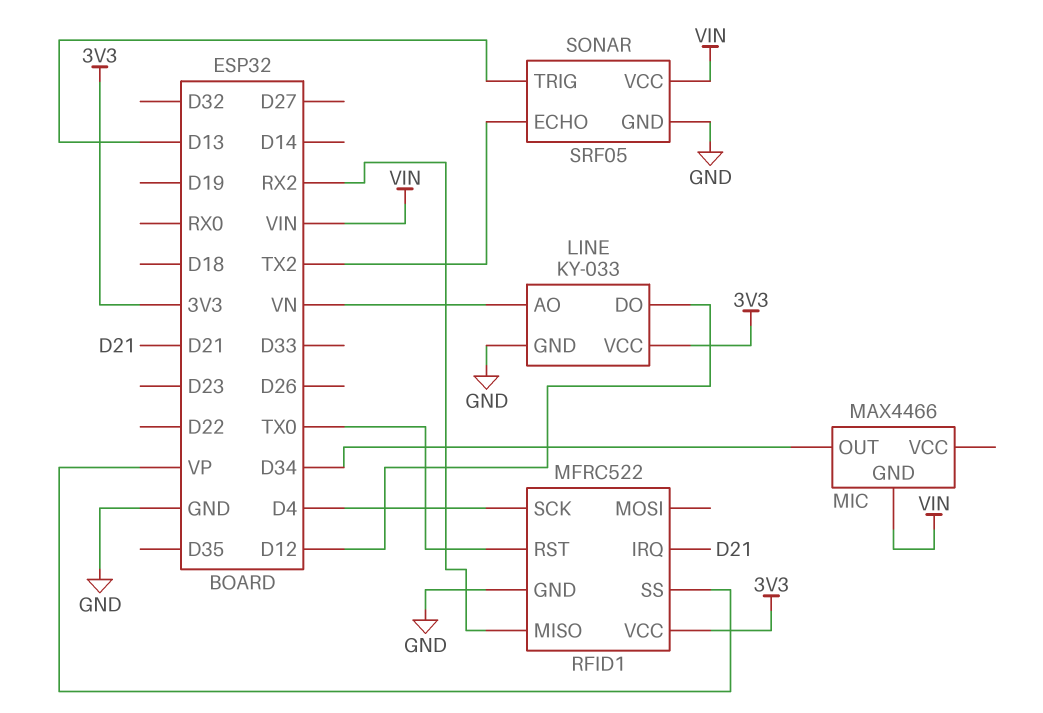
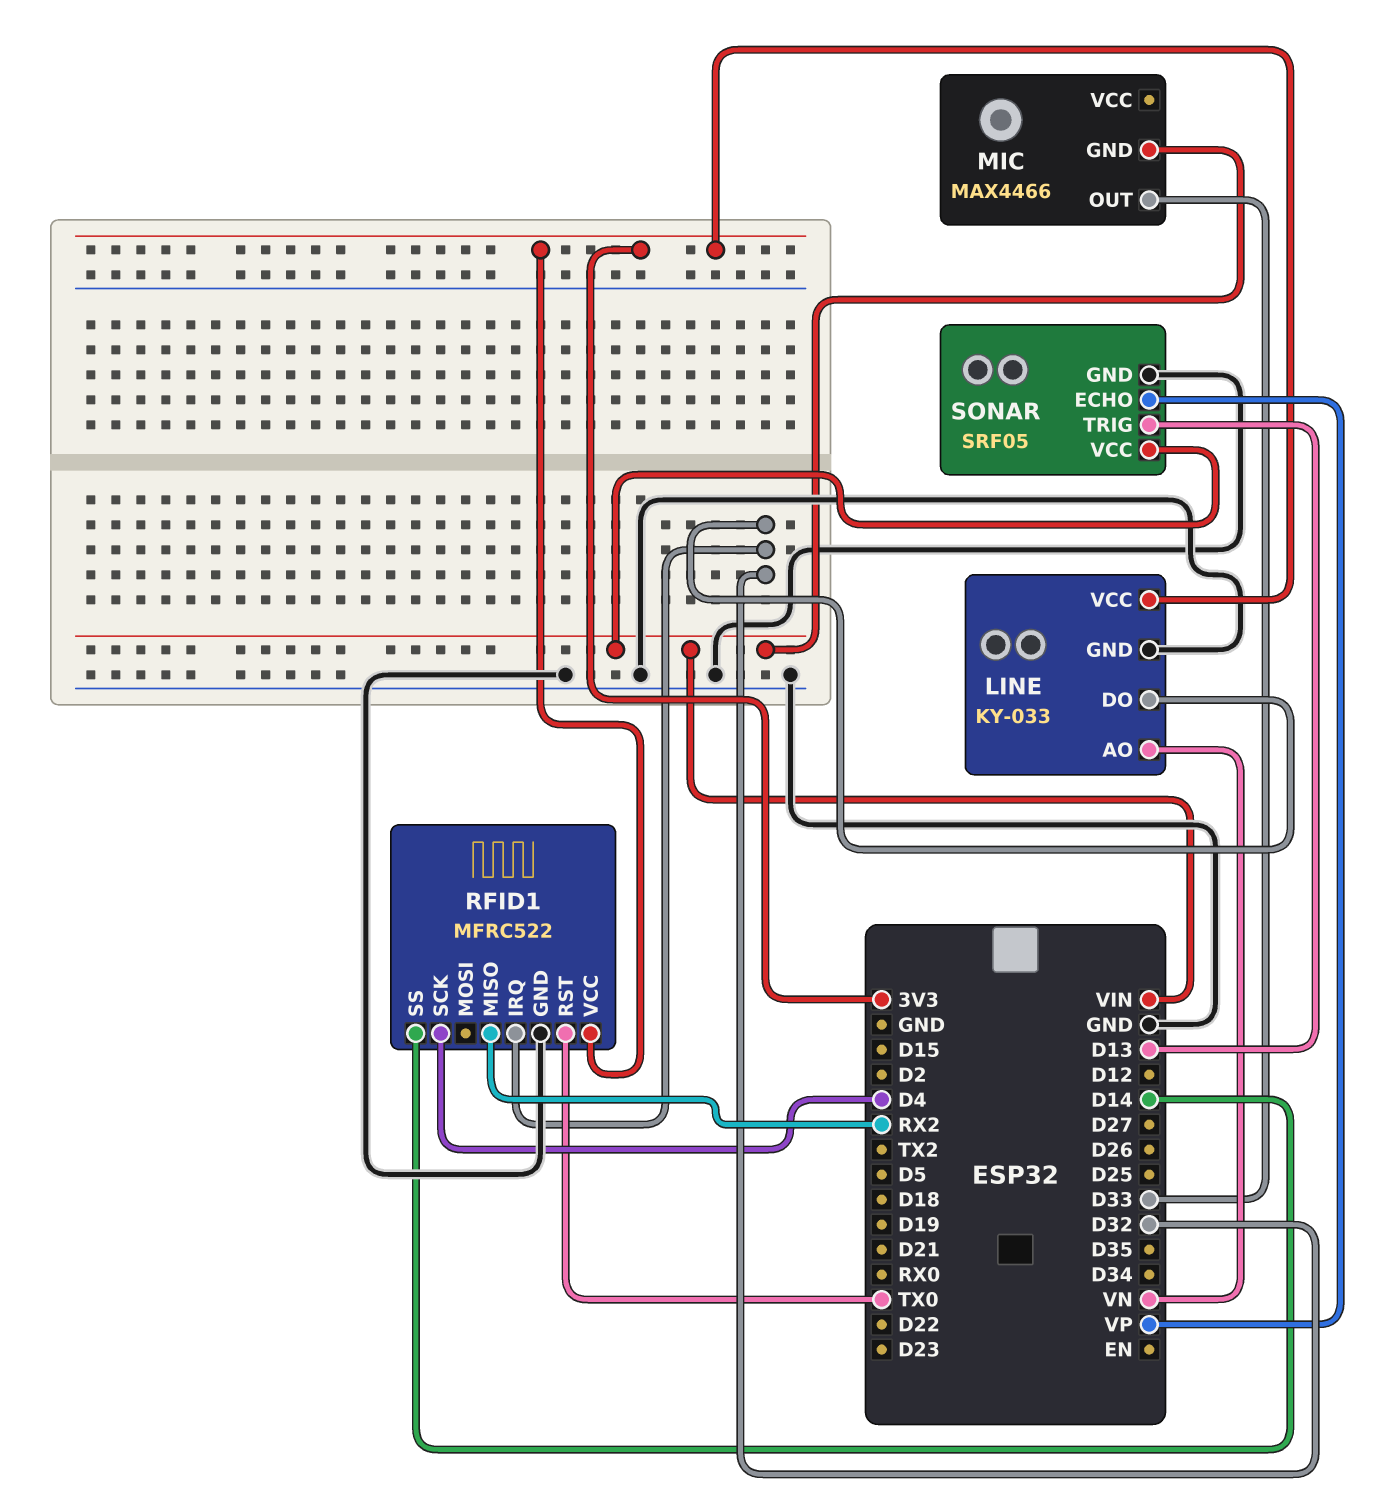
LINE pin DO: D12 -> D32
MIC pin OUT: D34 -> D33
RFID1 pin IRQ: D21 -> D32
RFID1 pin SS: VP -> D14
SONAR pin ECHO: TX2 -> VP

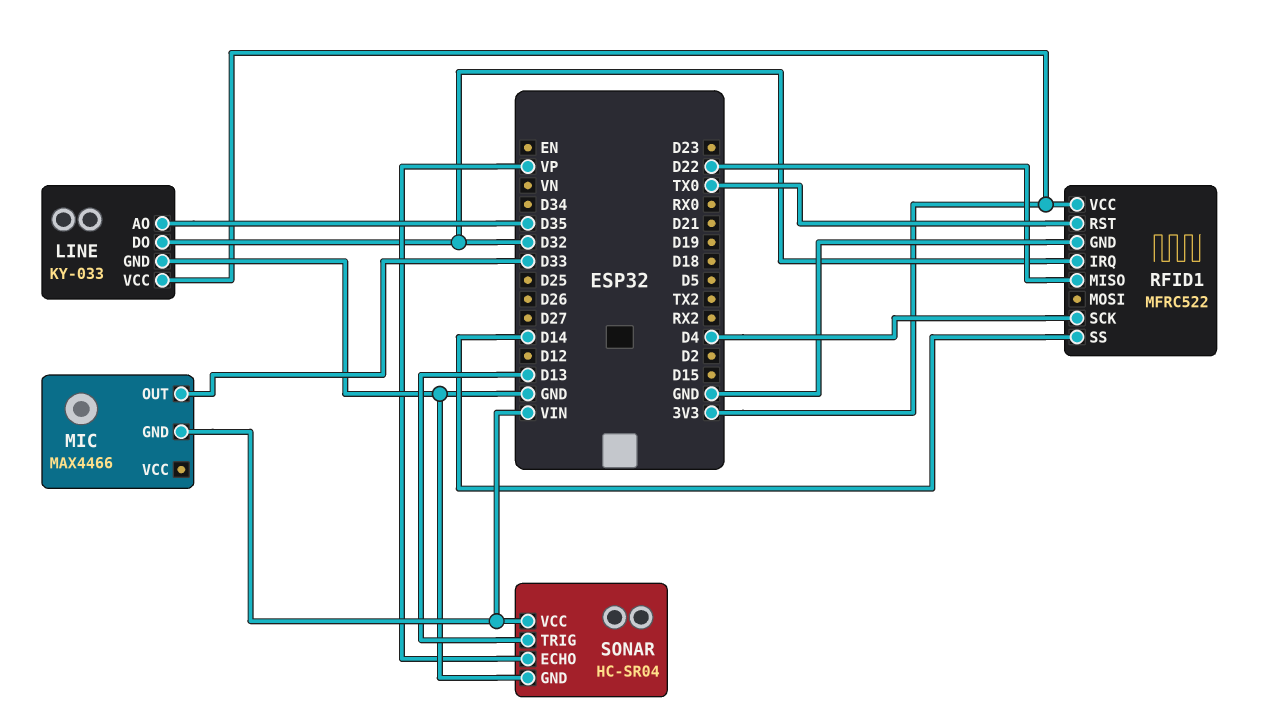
LINE pin AO: VN -> D35
RFID1 pin MISO: RX2 -> D22
SONAR: SRF05 -> HC-SR04

